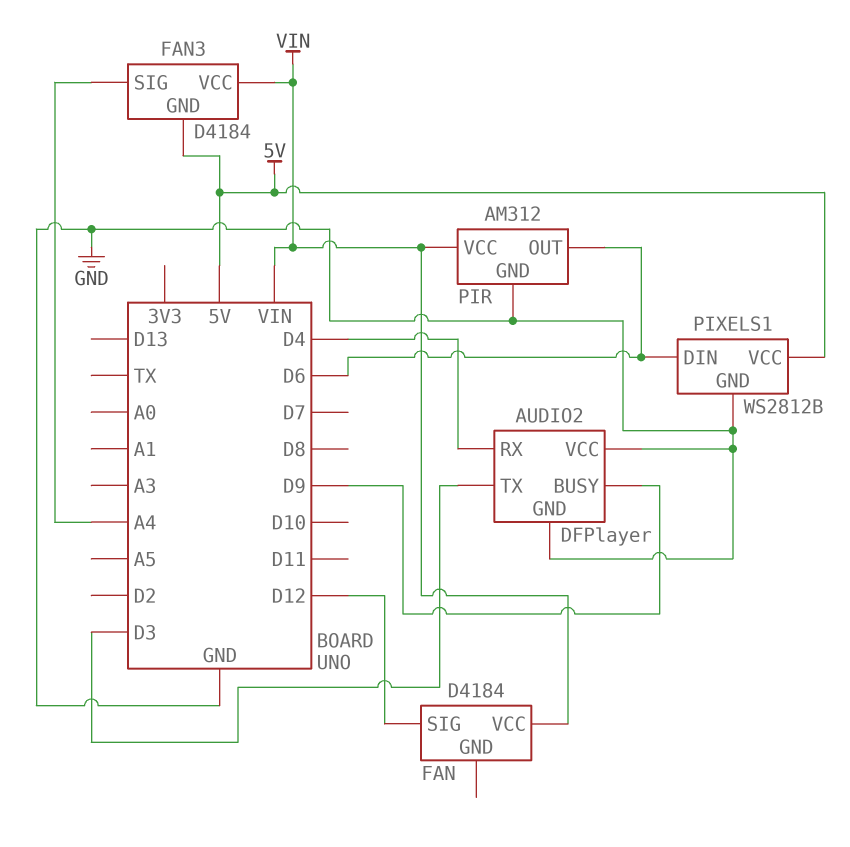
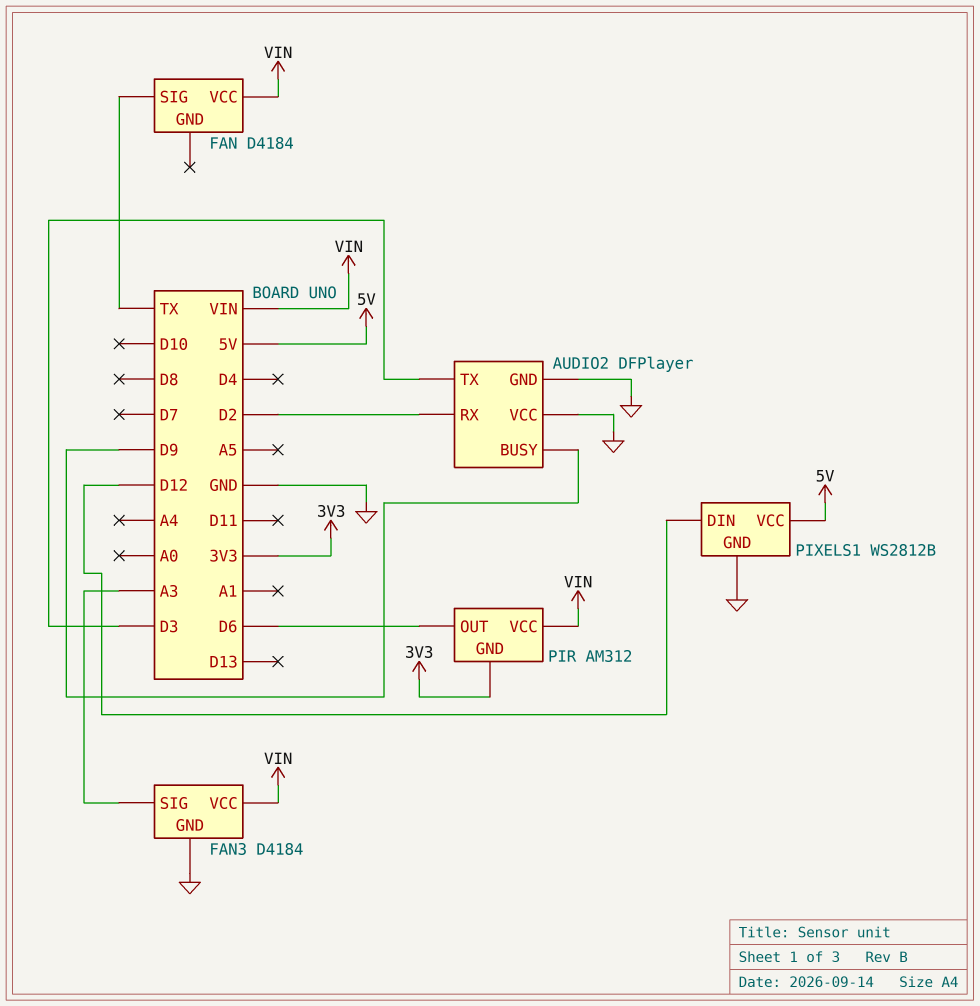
AUDIO2 pin RX: D4 -> D2
FAN pin SIG: D12 -> TX
FAN3 pin GND: 5V -> GND
FAN3 pin SIG: A4 -> A3
PIR pin GND: GND -> 3V3
PIXELS1 pin DIN: D6 -> D12

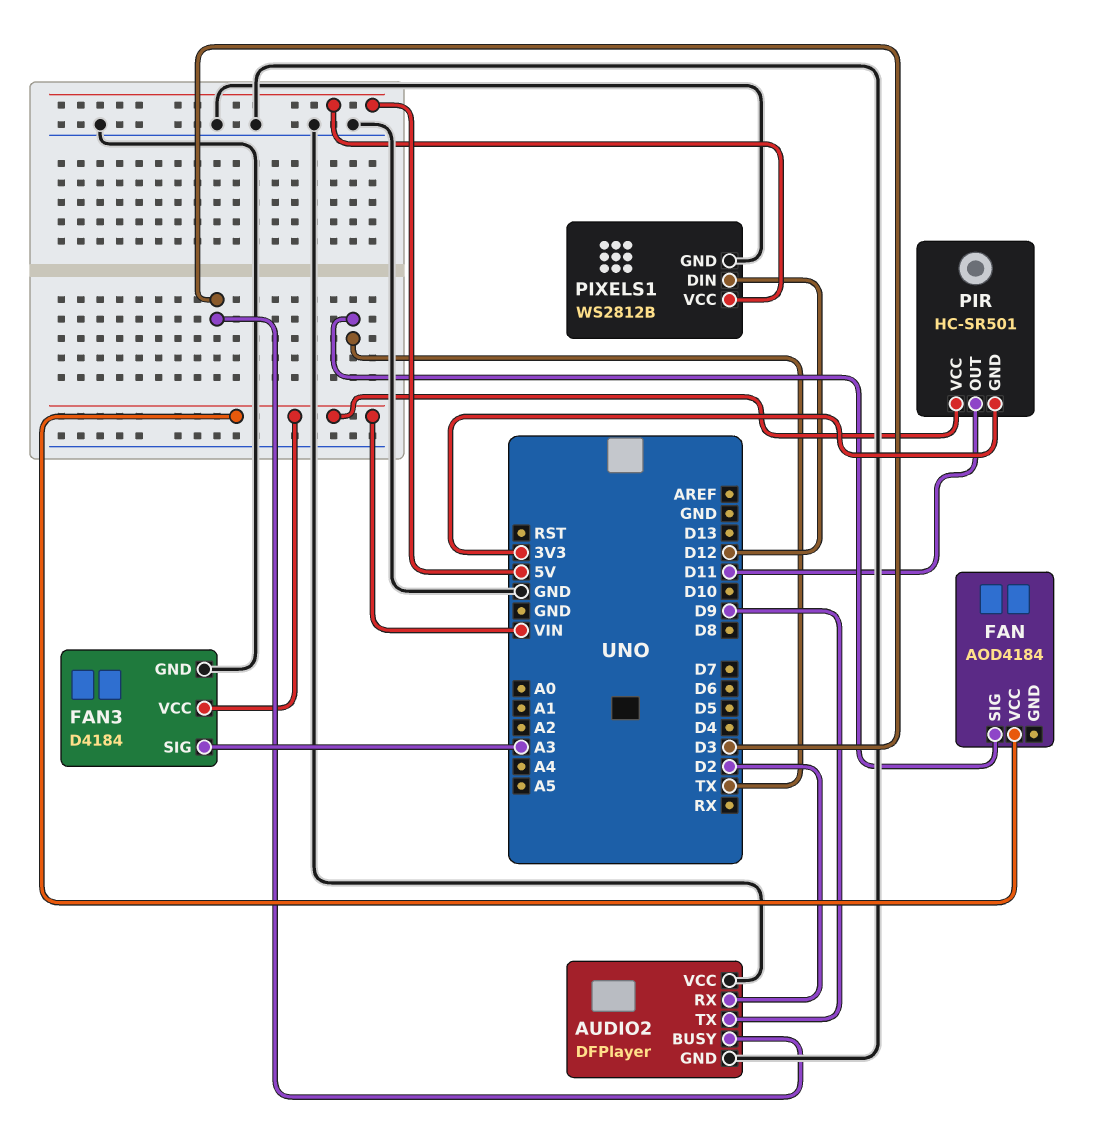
AUDIO2 pin BUSY: D9 -> D3
AUDIO2 pin TX: D3 -> D9
FAN: D4184 -> AOD4184
PIR: AM312 -> HC-SR501
PIR pin OUT: D6 -> D11

